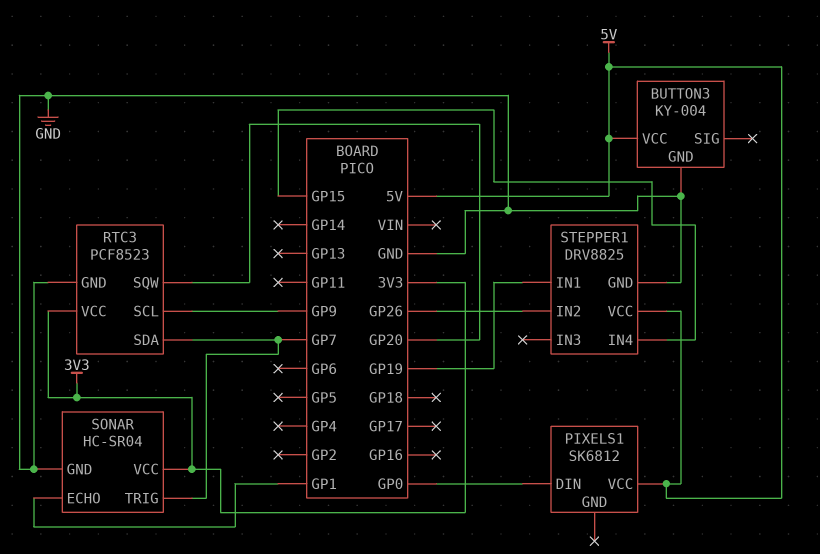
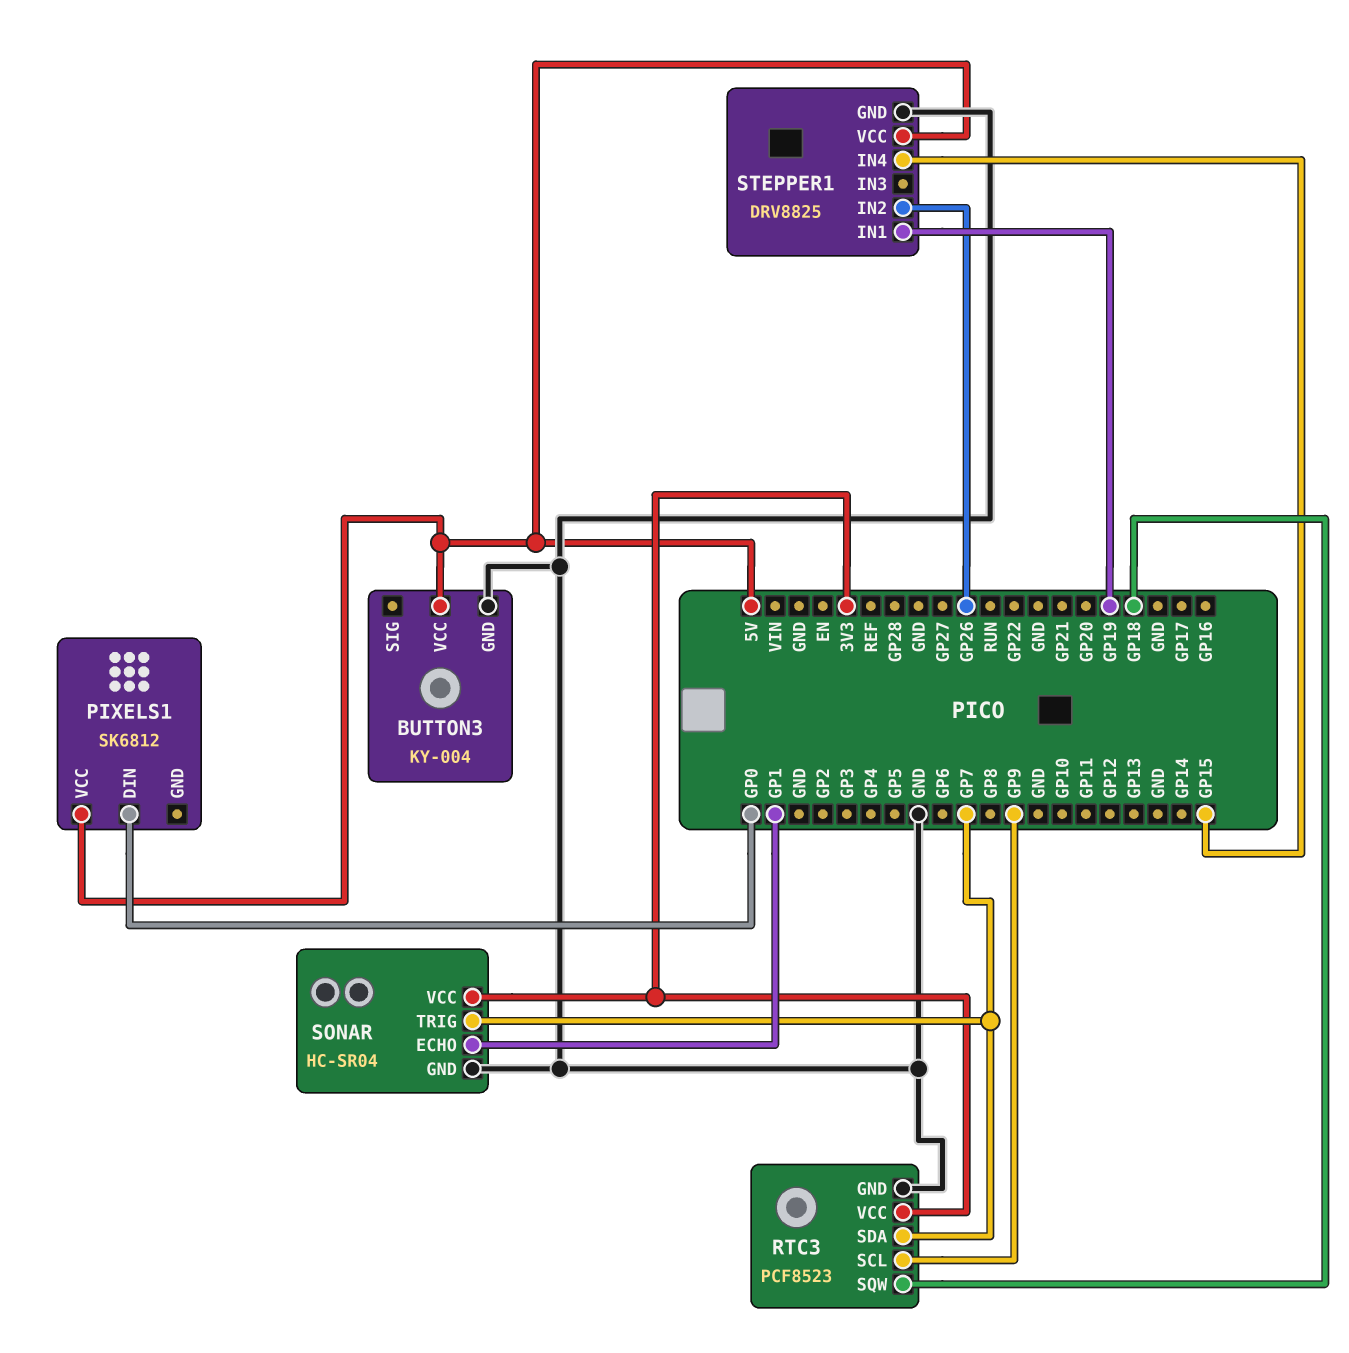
RTC3 pin SQW: GP20 -> GP18

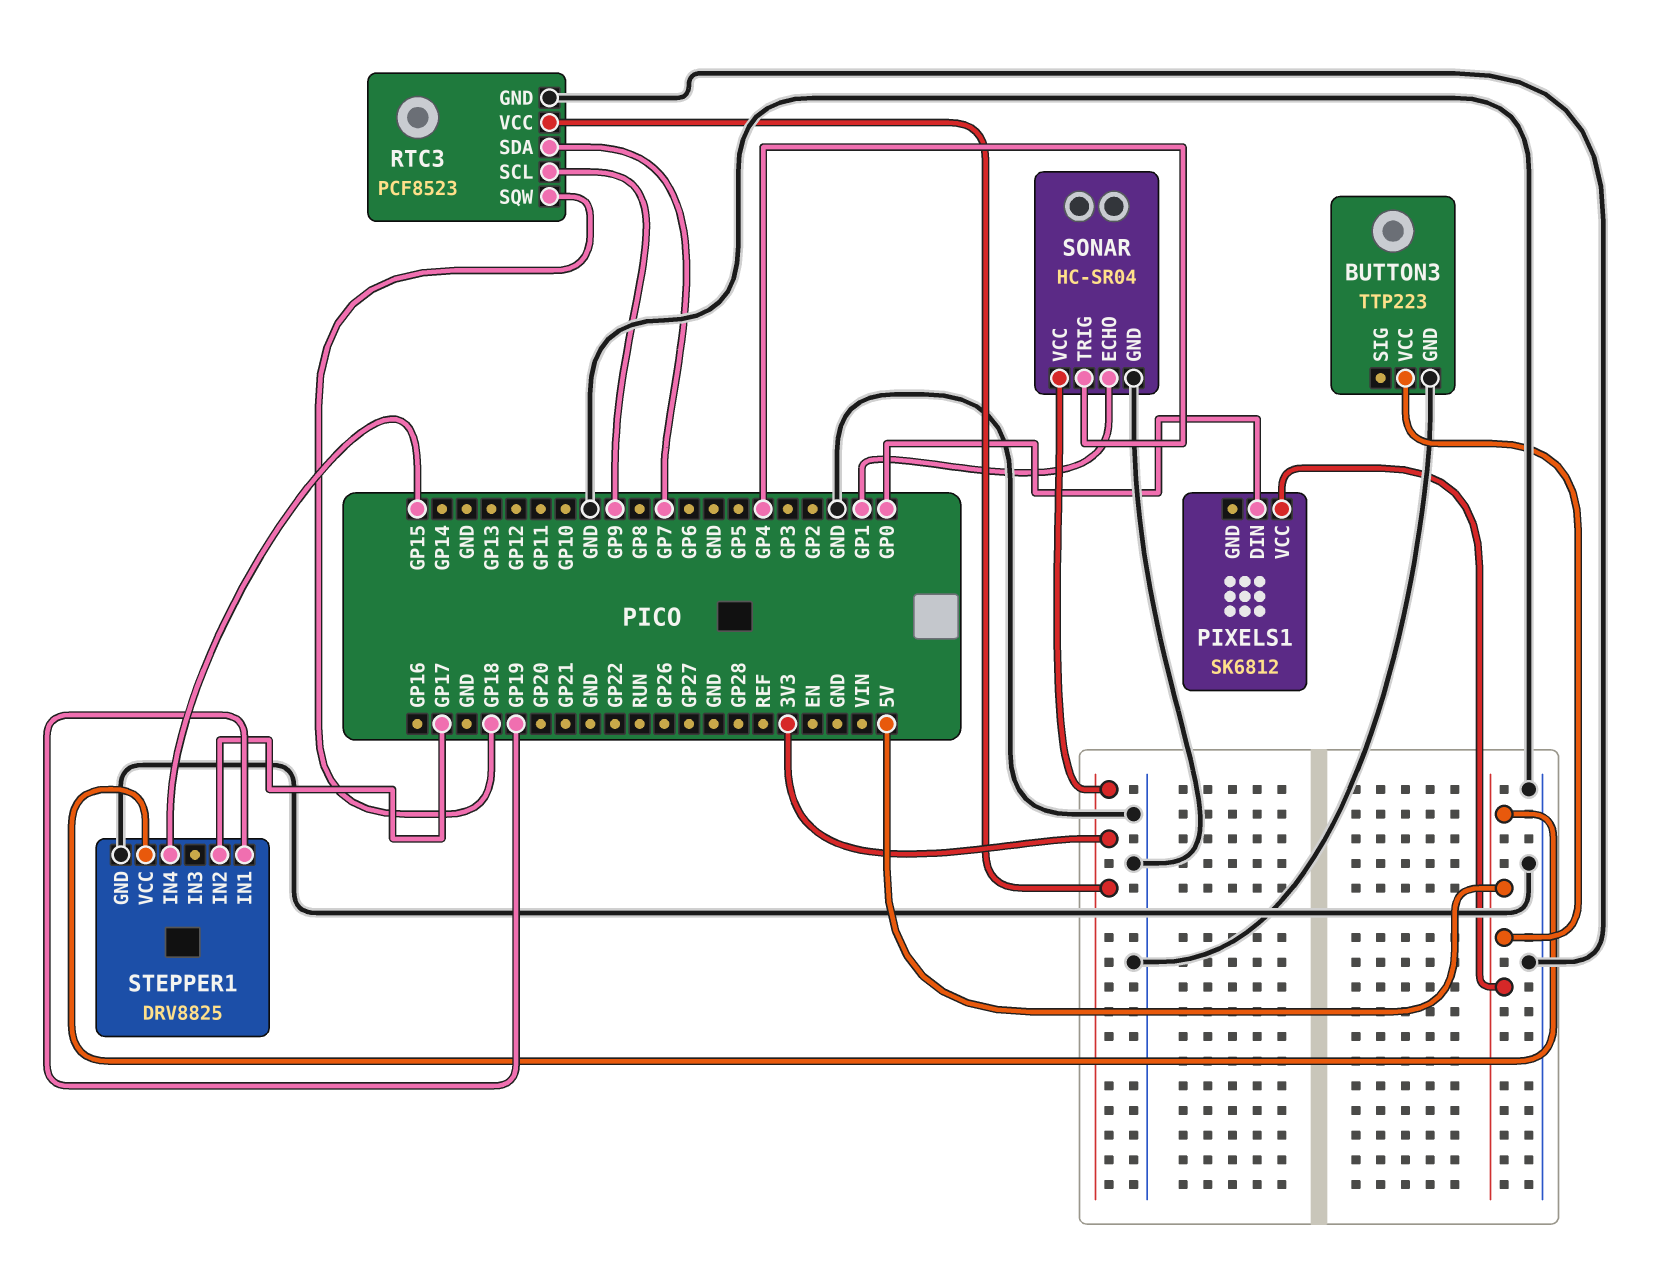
BUTTON3: KY-004 -> TTP223
SONAR pin TRIG: GP7 -> GP4
STEPPER1 pin IN2: GP26 -> GP17

